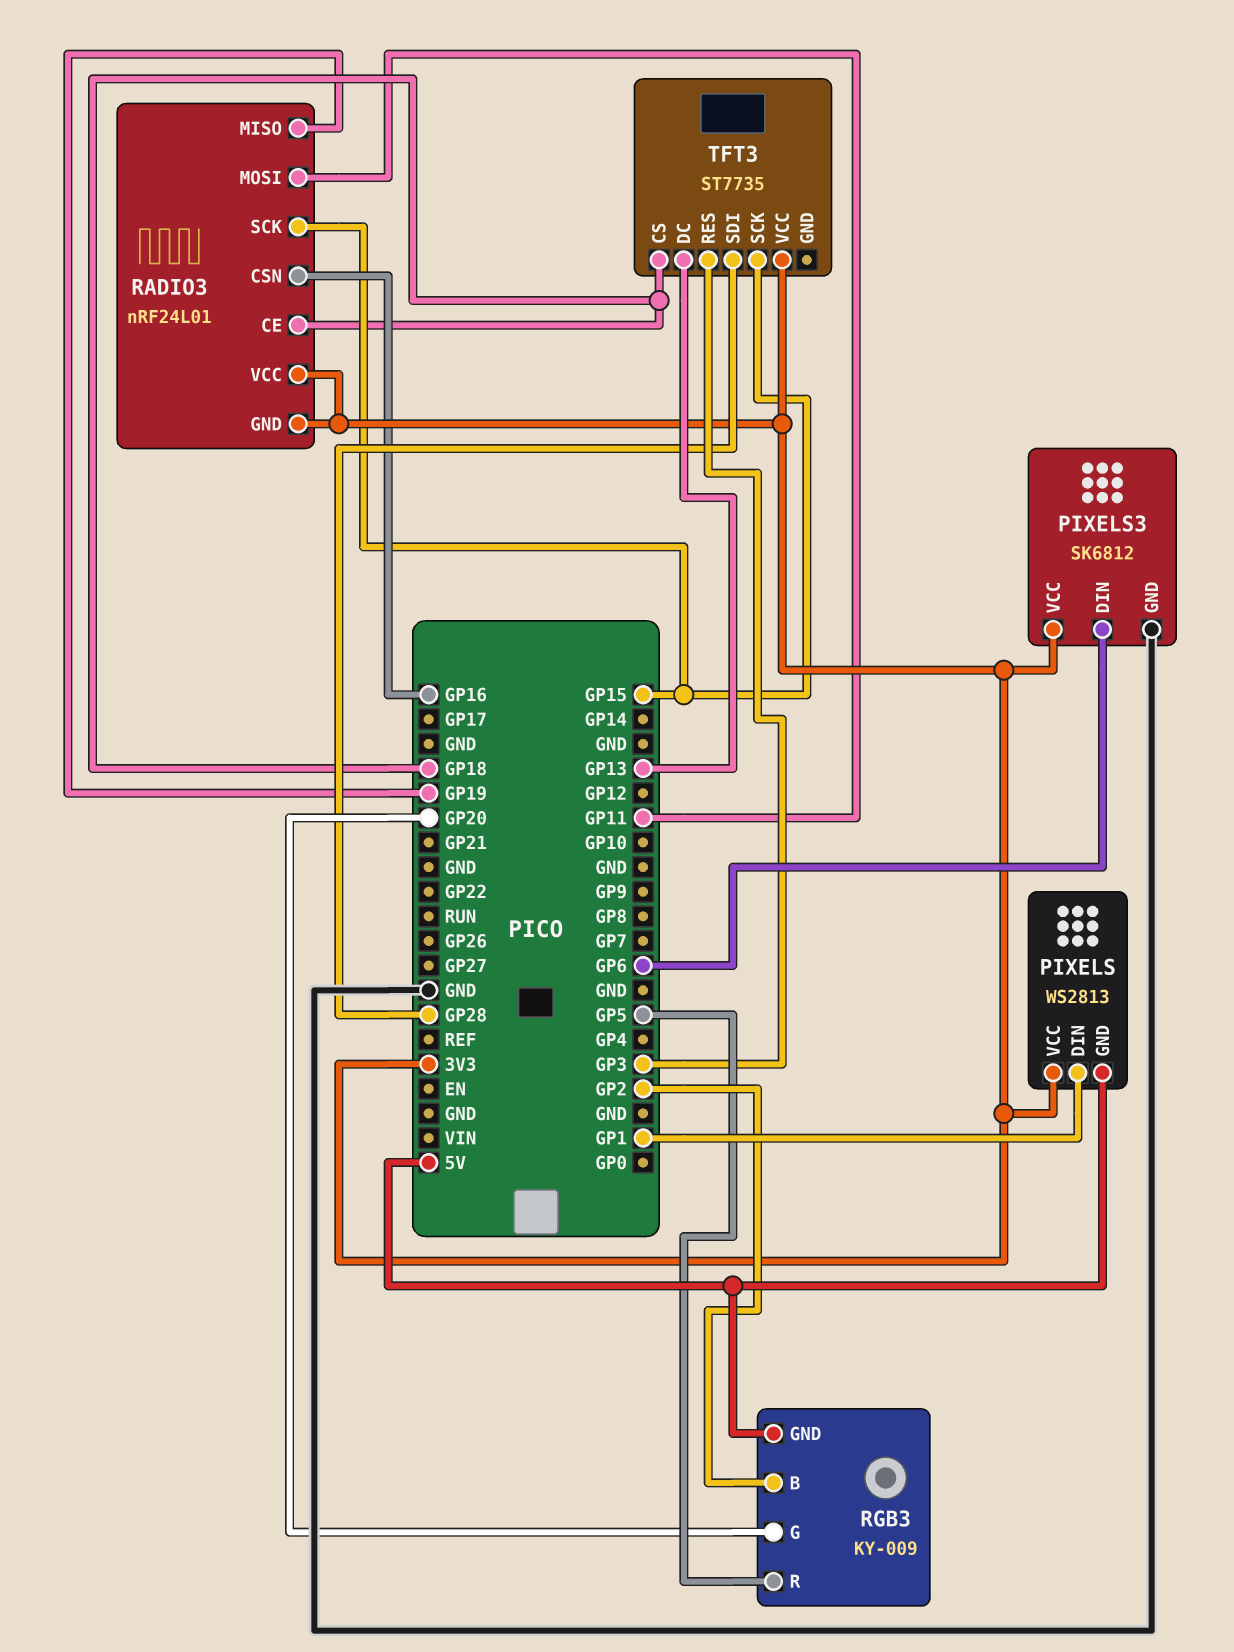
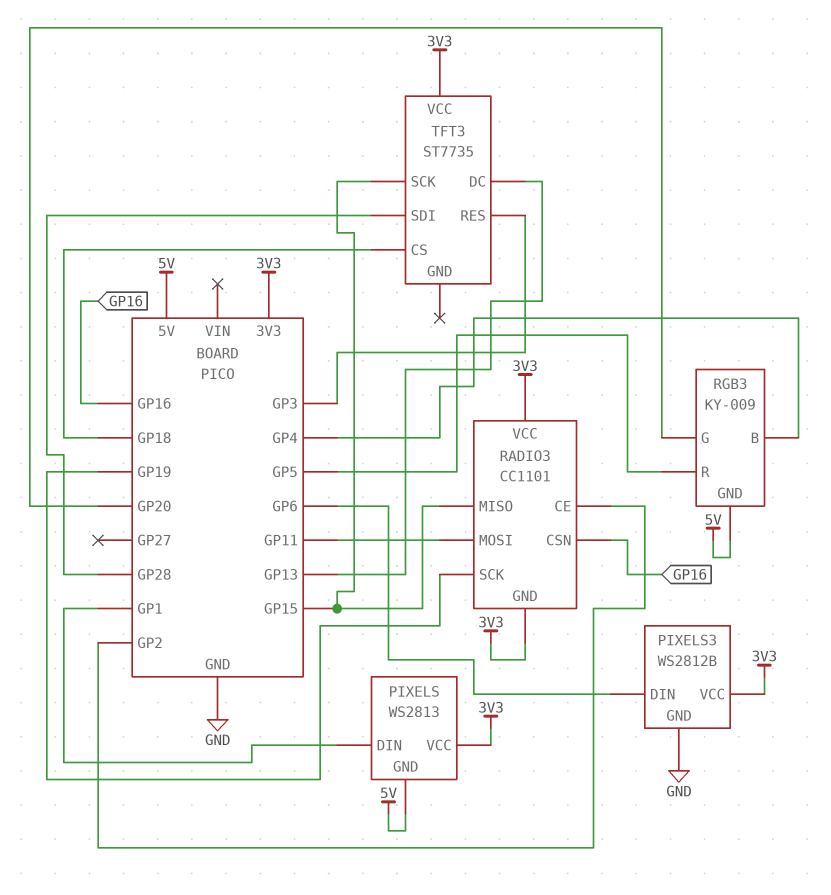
PIXELS3: SK6812 -> WS2812B
RADIO3: nRF24L01 -> CC1101
RADIO3 pin CE: GP18 -> GP2
RADIO3 pin MISO: GP19 -> GP15
RADIO3 pin SCK: GP15 -> GP19
RGB3 pin B: GP2 -> GP4

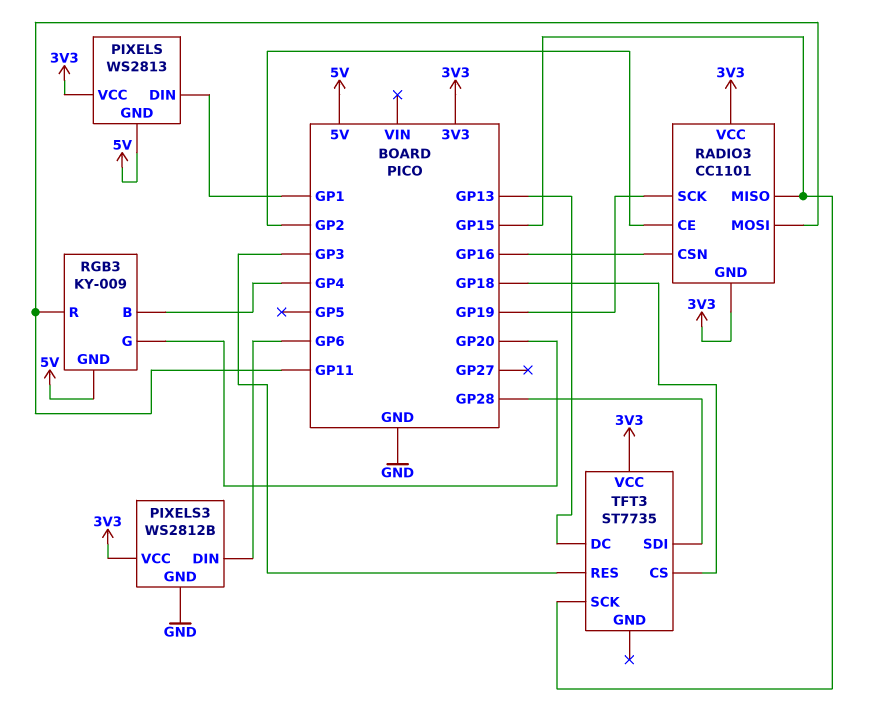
RGB3 pin R: GP5 -> GP11

